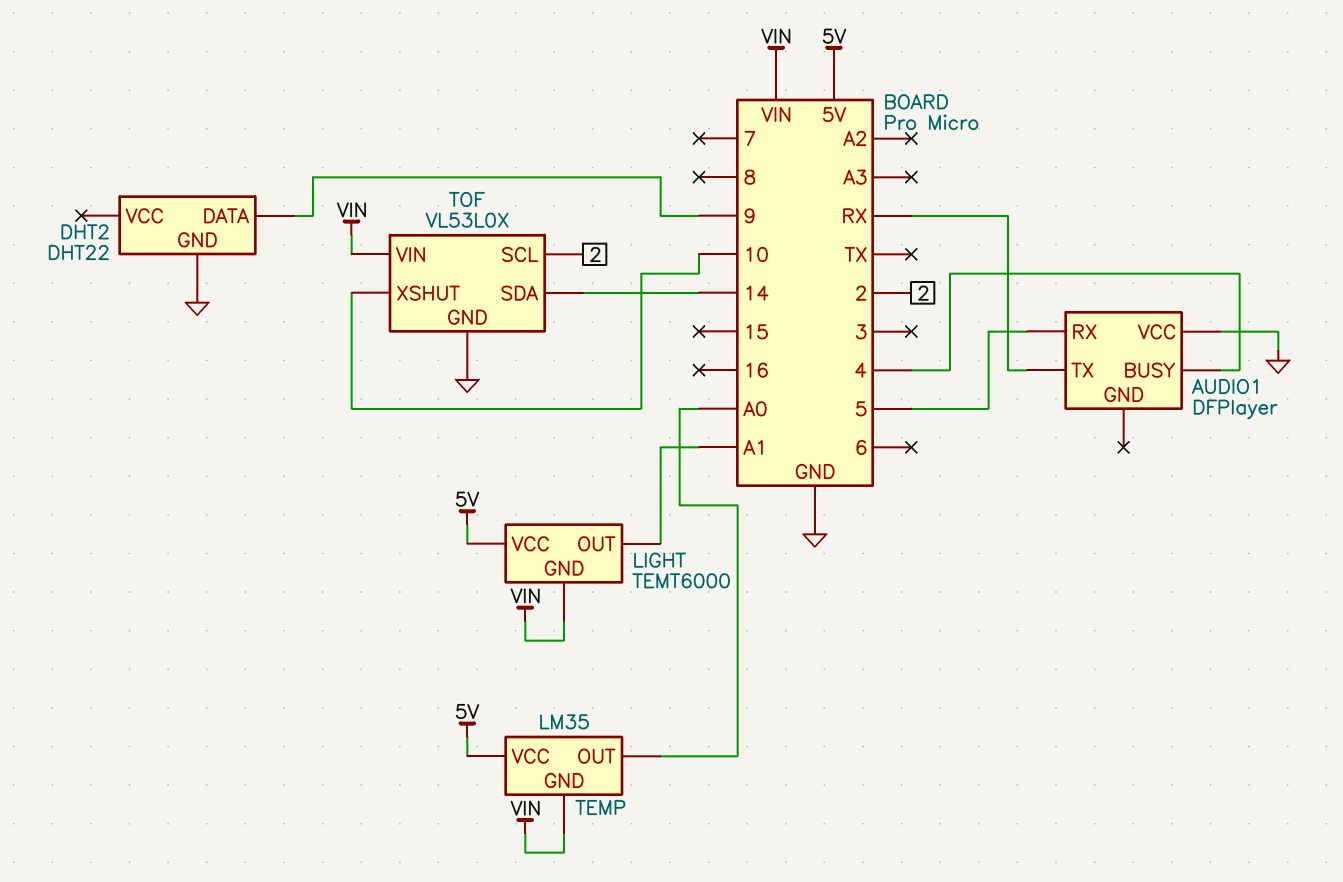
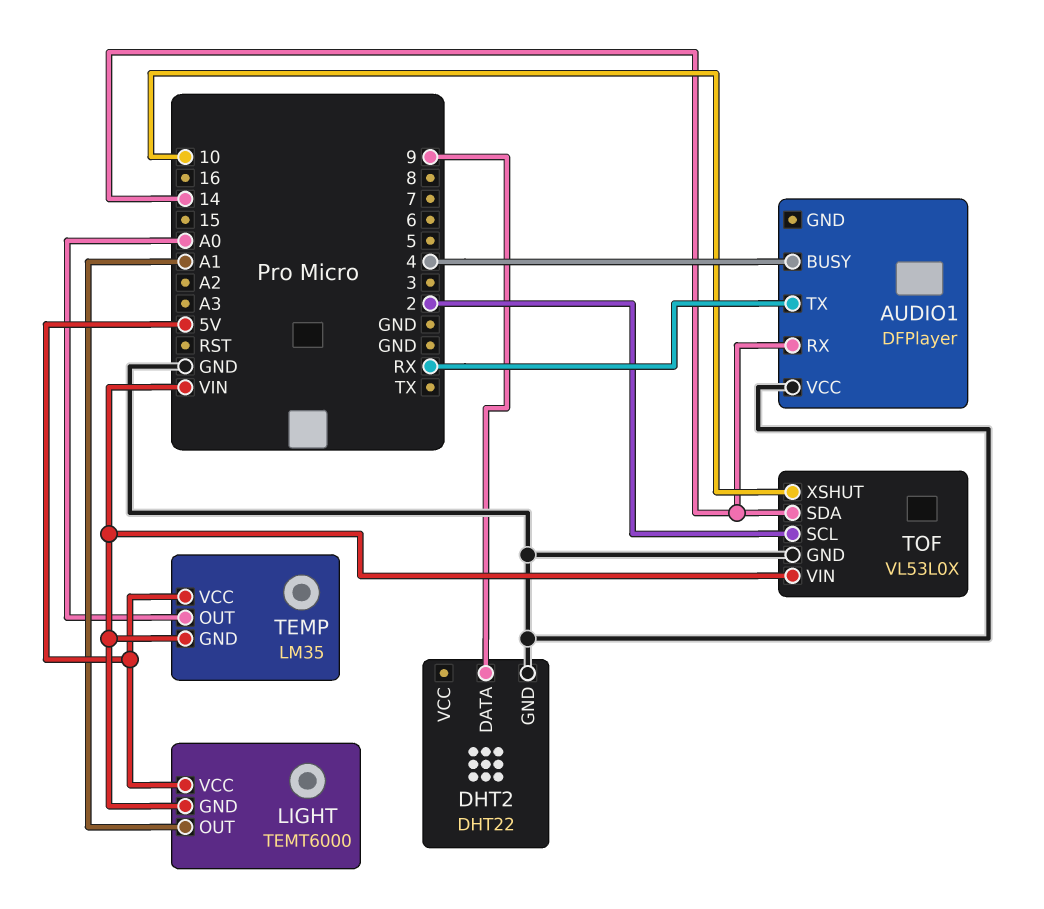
AUDIO1 pin RX: 5 -> 14

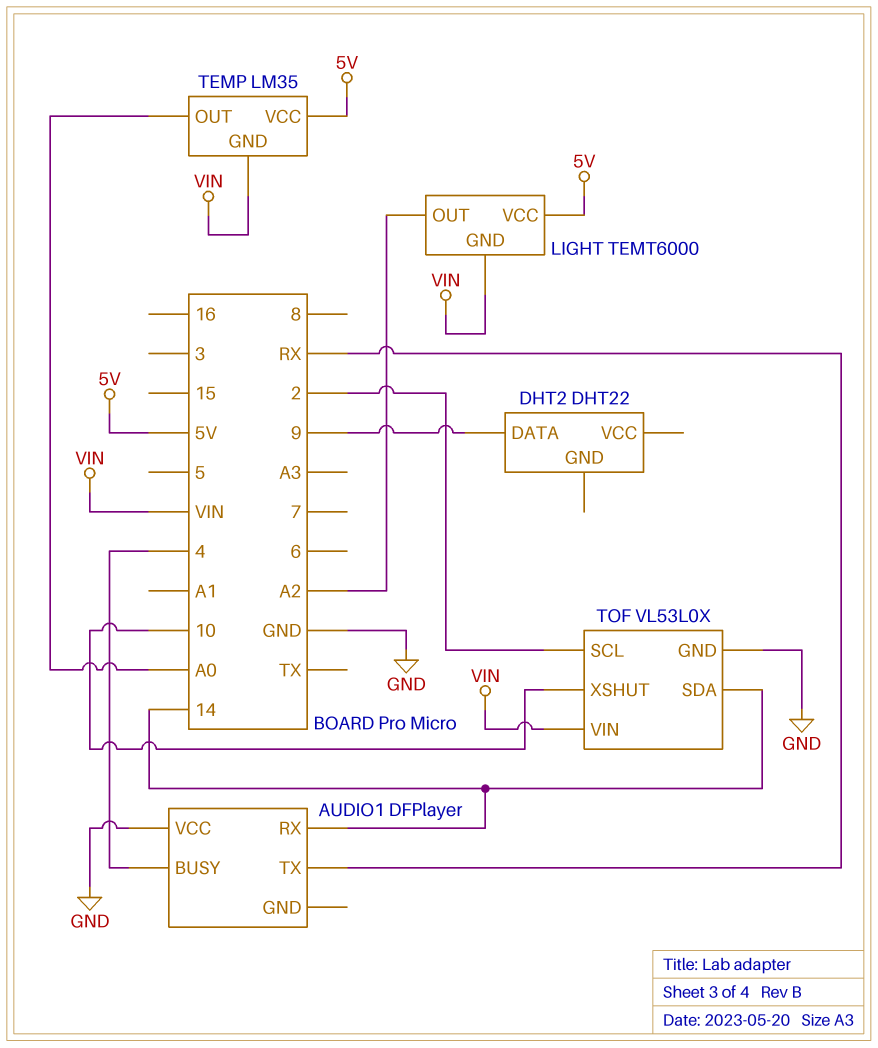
DHT2 pin GND: GND -> none
LIGHT pin OUT: A1 -> A2

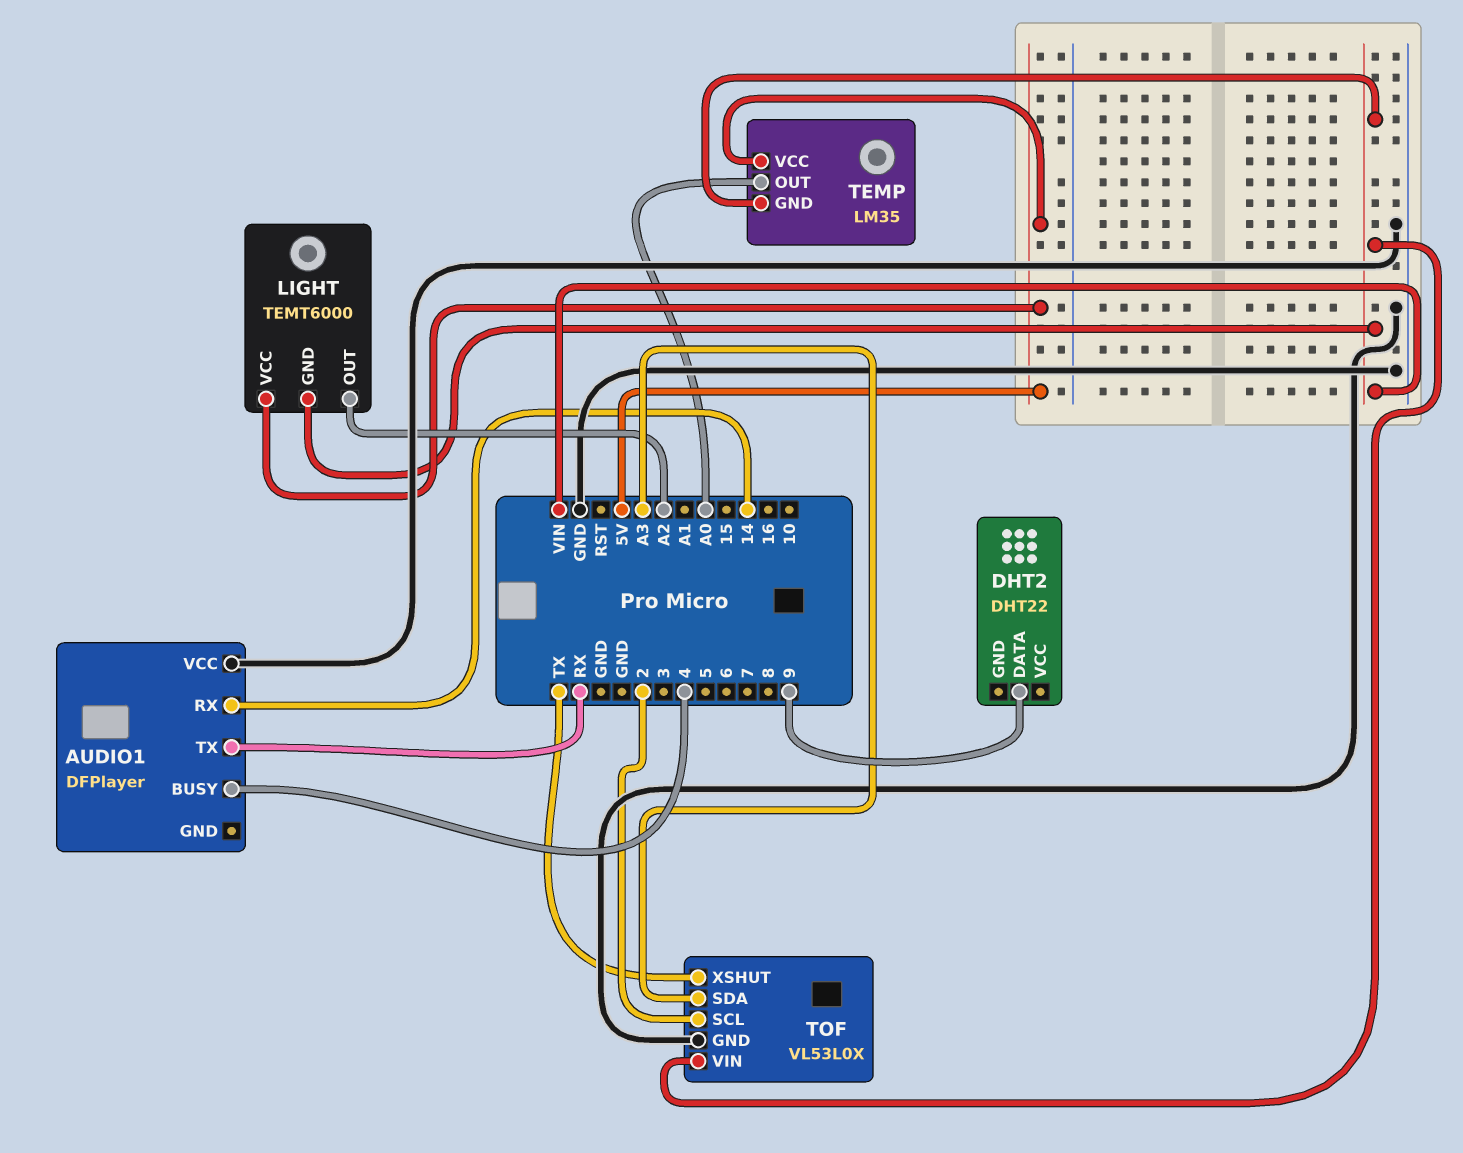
TOF pin SDA: 14 -> A3
TOF pin XSHUT: 10 -> TX

